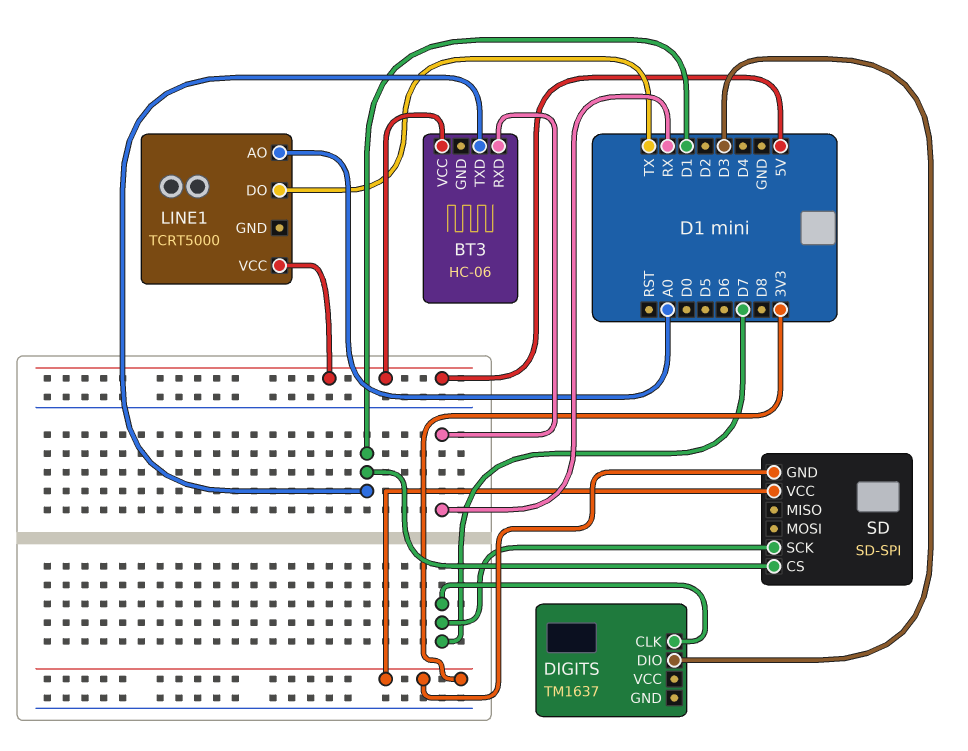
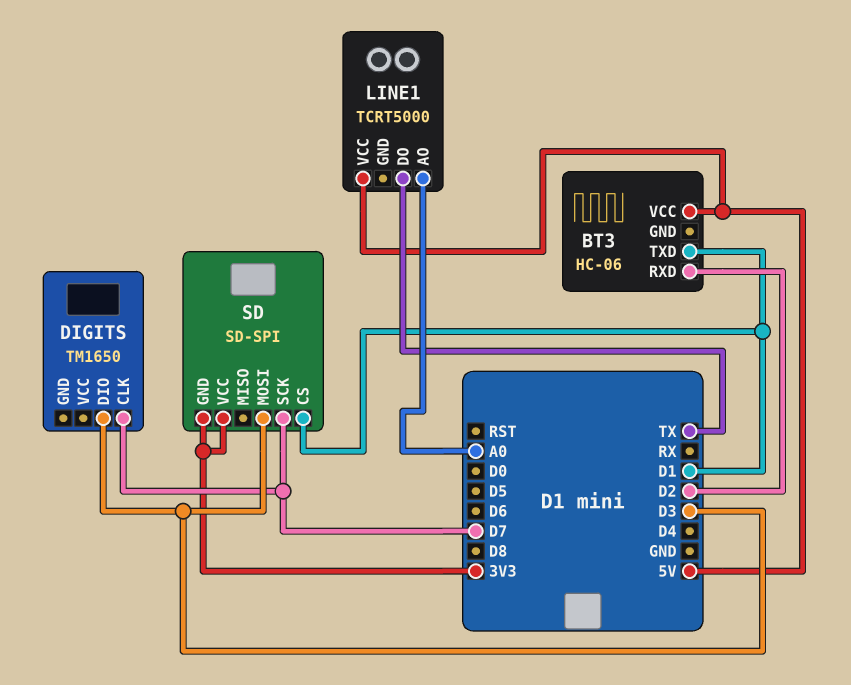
BT3 pin RXD: RX -> D2
DIGITS: TM1637 -> TM1650
SD pin MOSI: none -> D3

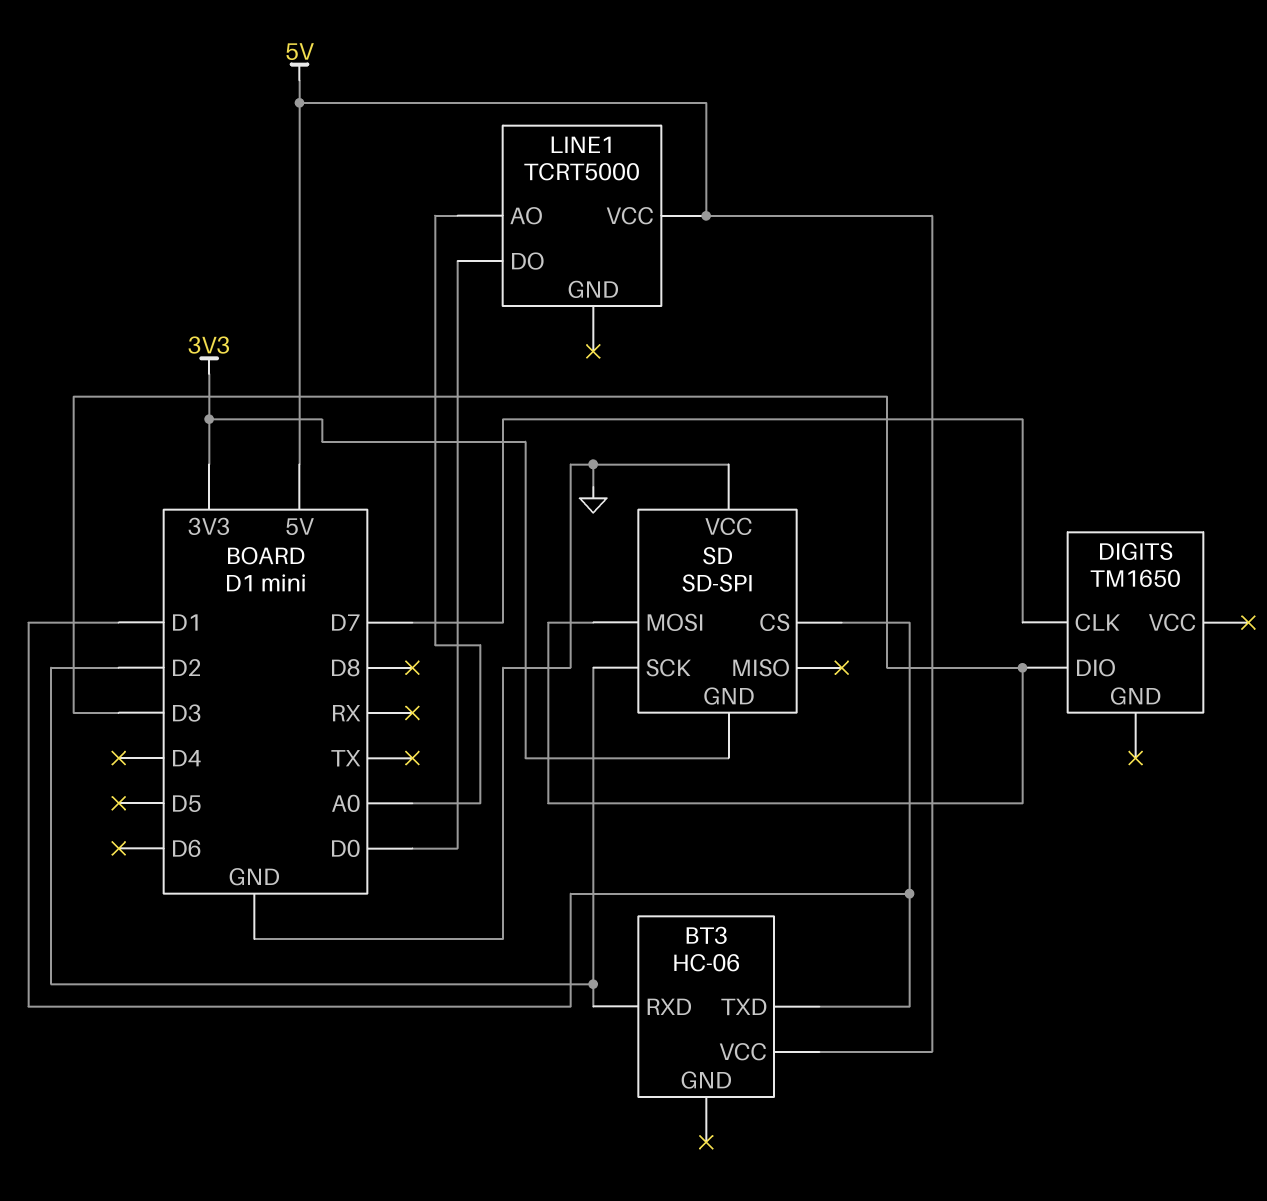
LINE1 pin DO: TX -> D0
SD pin SCK: D7 -> D2
SD pin VCC: 3V3 -> GND

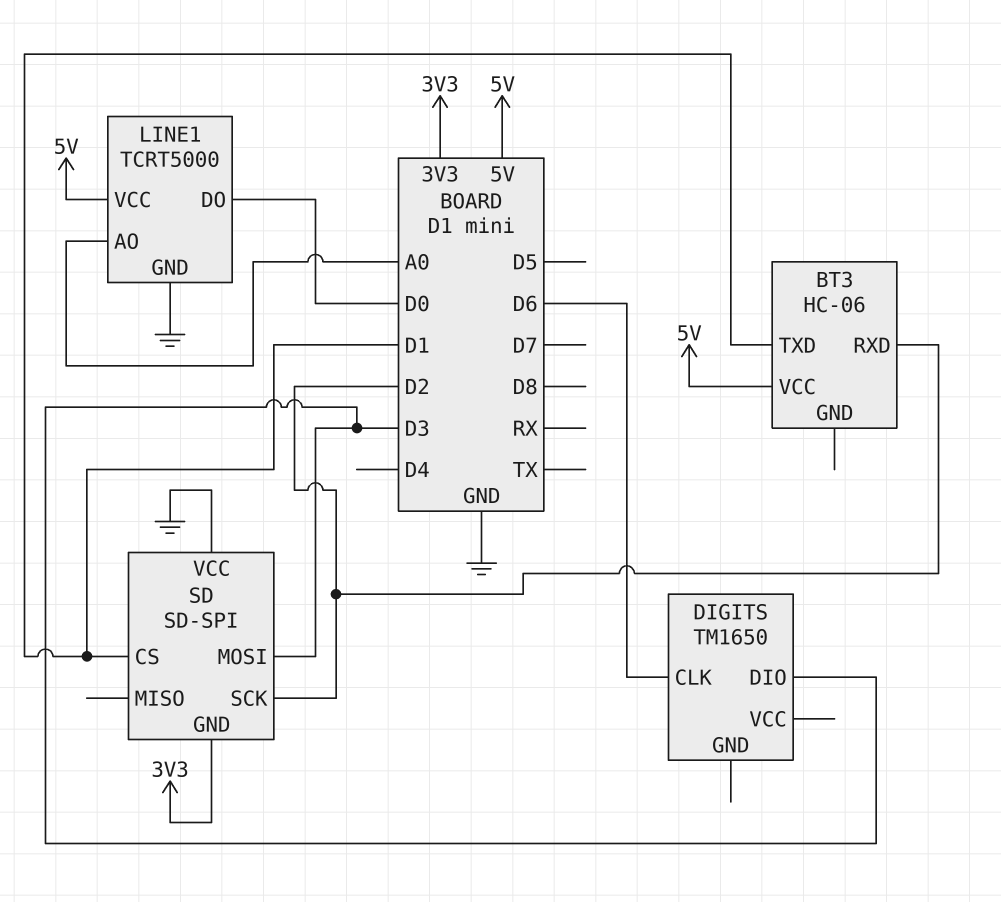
DIGITS pin CLK: D7 -> D6
LINE1 pin GND: none -> GND

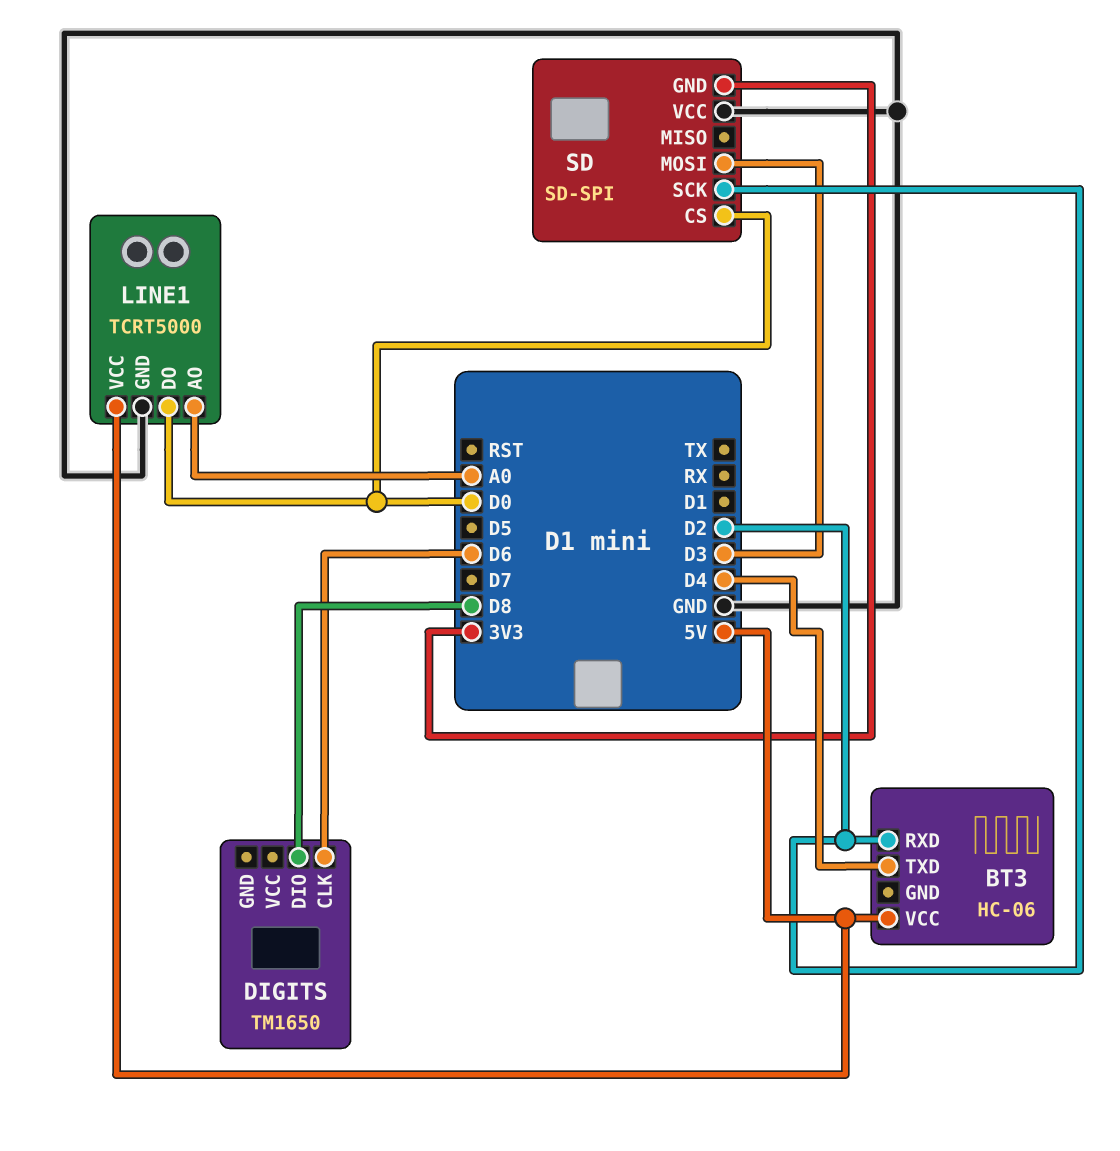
BT3 pin TXD: D1 -> D4
DIGITS pin DIO: D3 -> D8
SD pin CS: D1 -> D0

